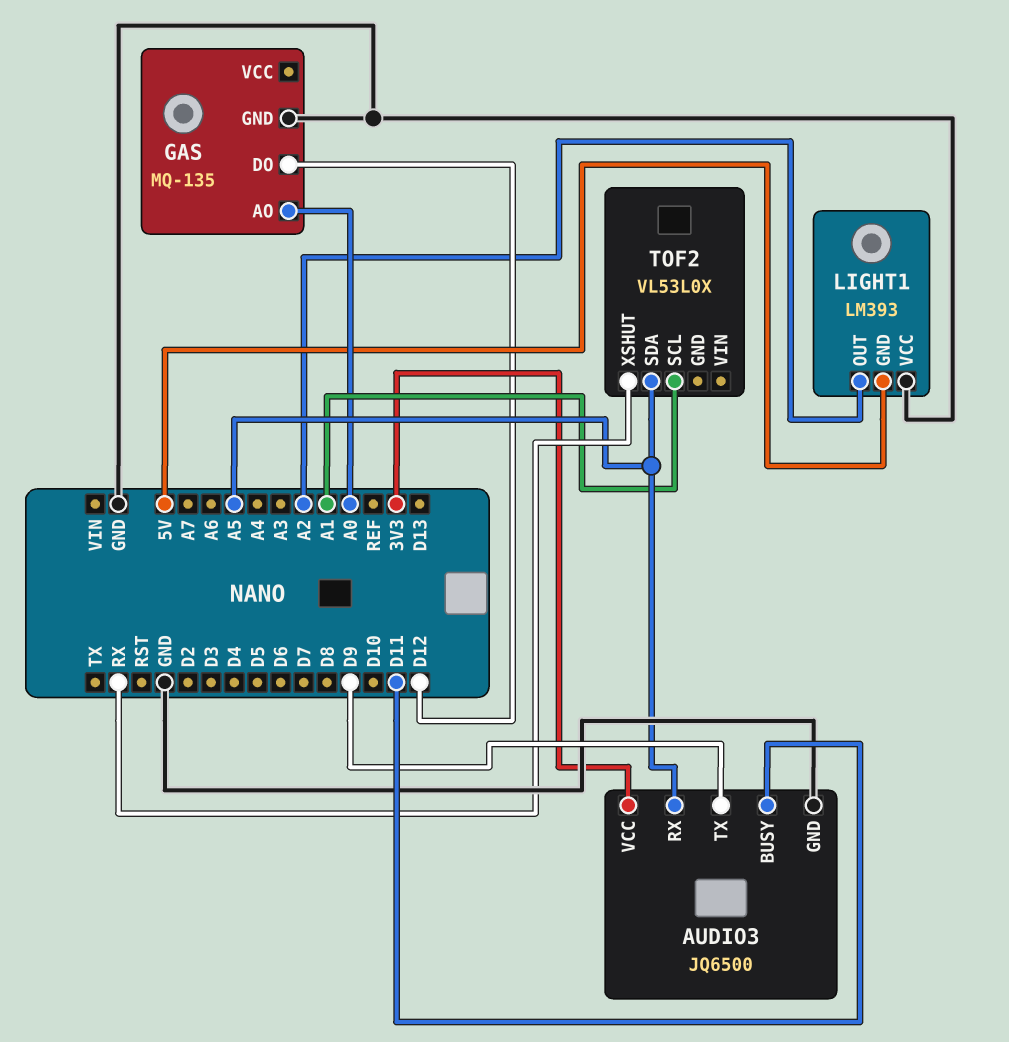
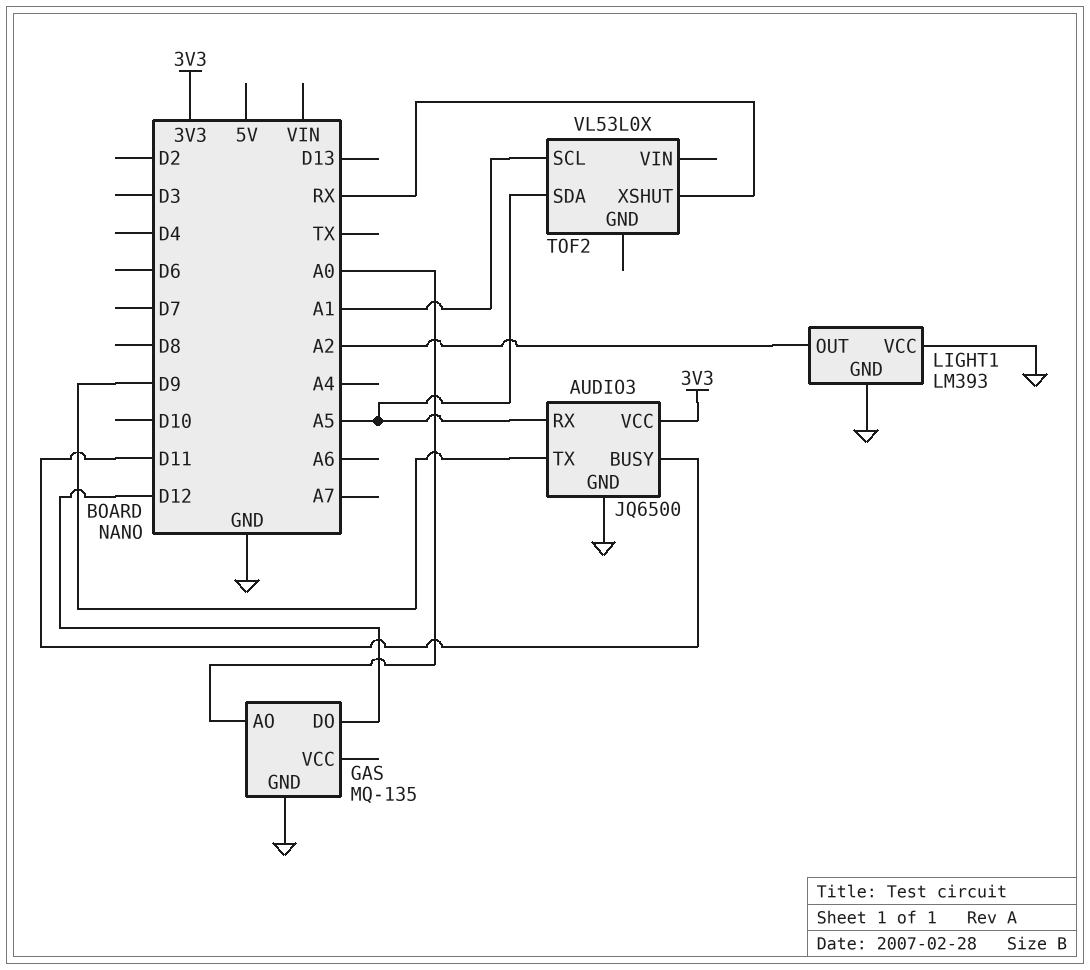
LIGHT1 pin GND: 5V -> GND

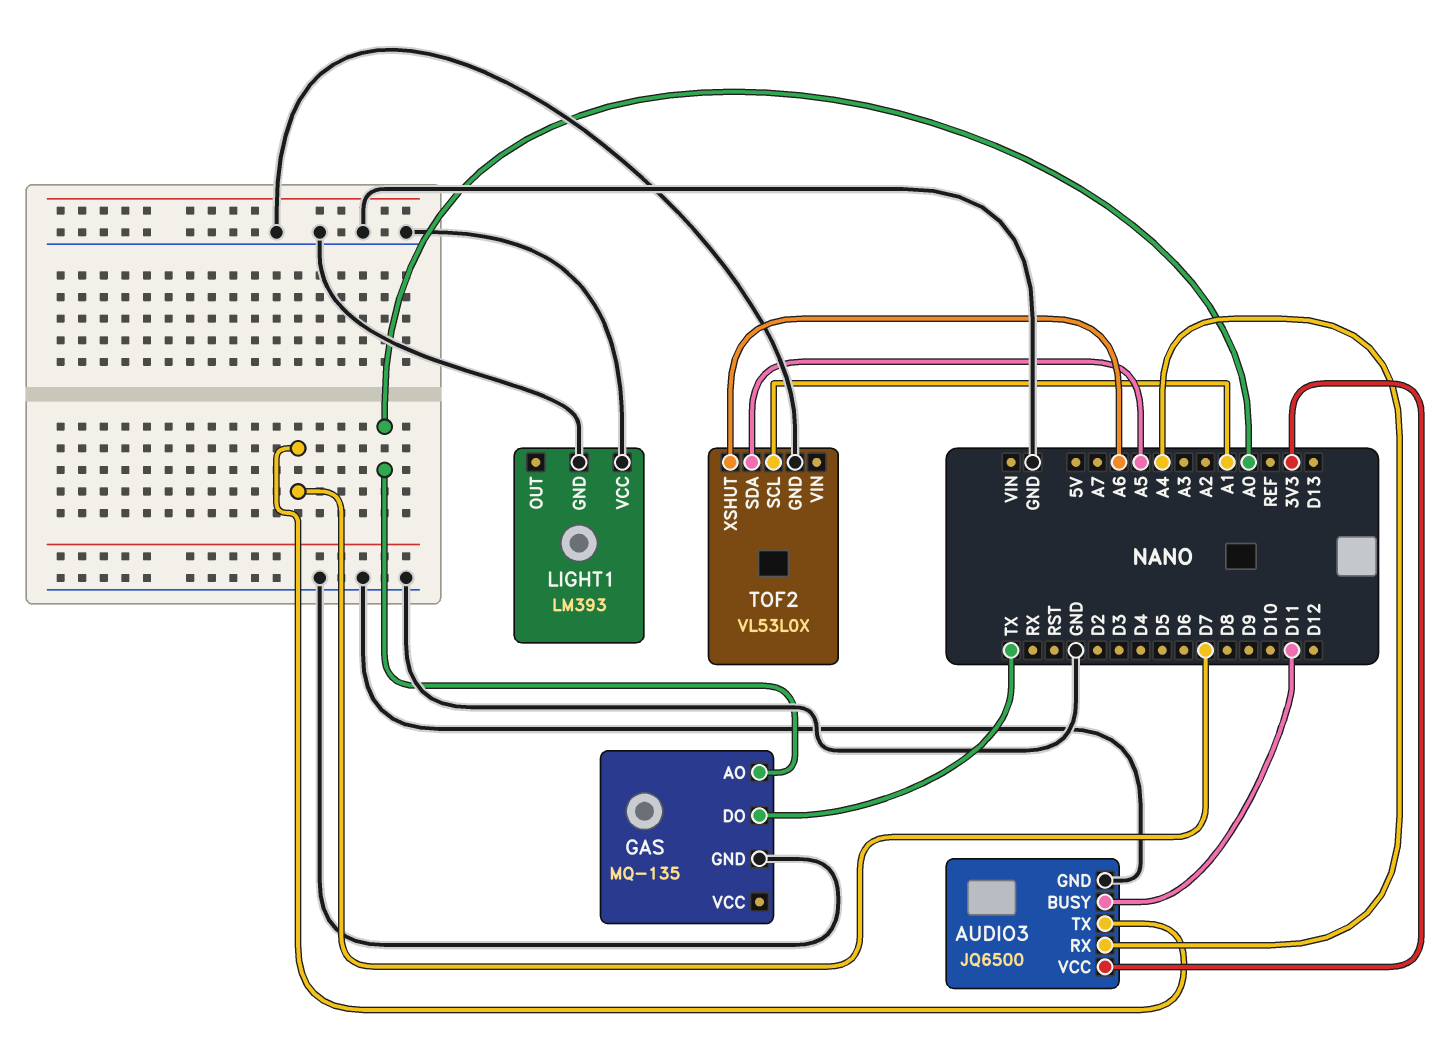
AUDIO3 pin RX: A5 -> A4
AUDIO3 pin TX: D9 -> D7
GAS pin DO: D12 -> TX
LIGHT1 pin OUT: A2 -> none
TOF2 pin GND: none -> GND
TOF2 pin XSHUT: RX -> A6

